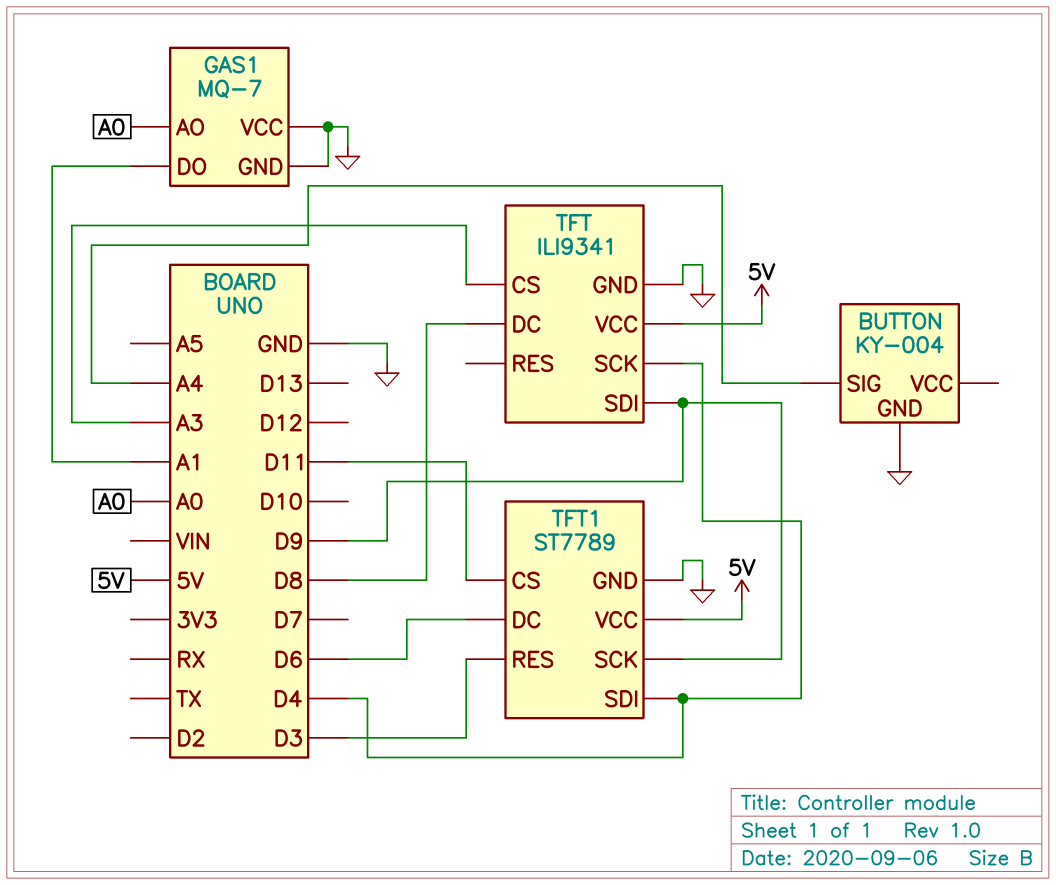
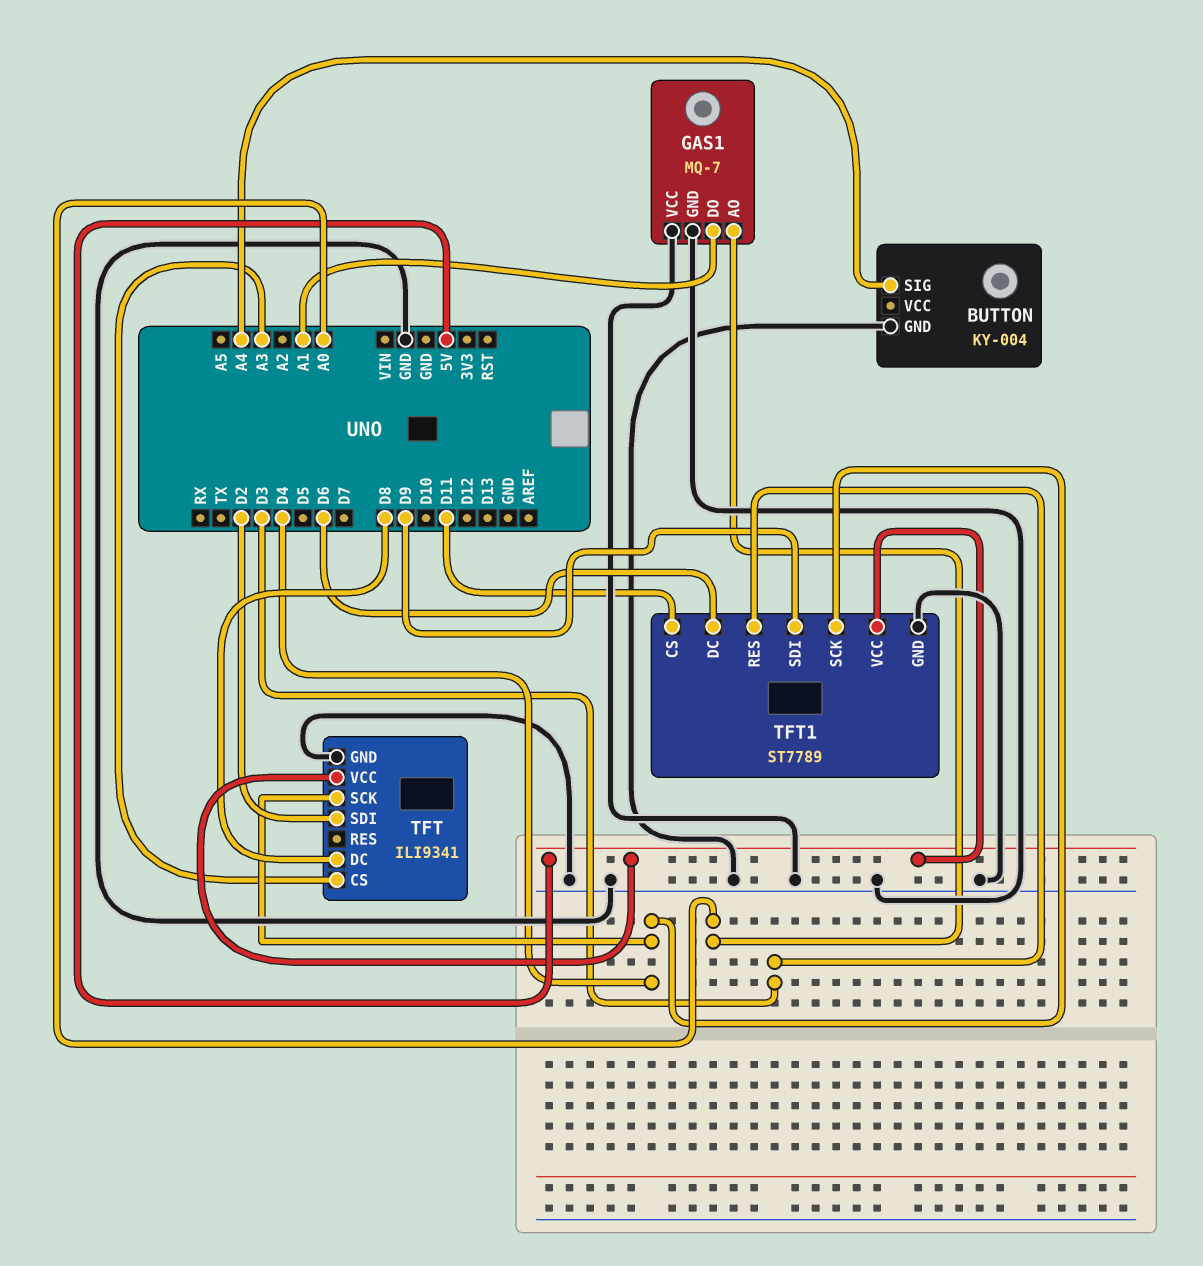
TFT pin SDI: D9 -> D2
TFT1 pin SCK: D9 -> D4
TFT1 pin SDI: D4 -> D9

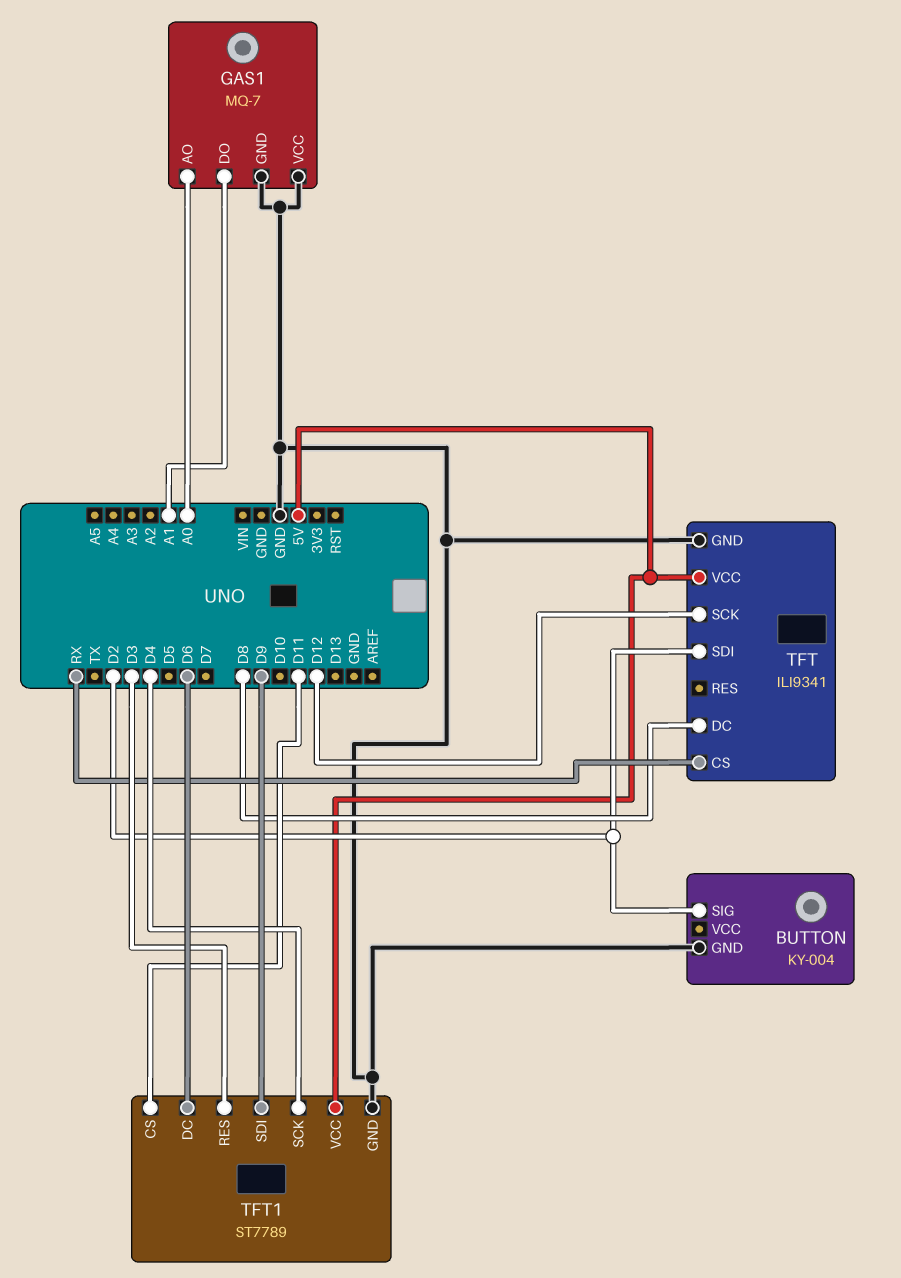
BUTTON pin SIG: A4 -> D2
TFT pin CS: A3 -> RX
TFT pin SCK: D4 -> D12

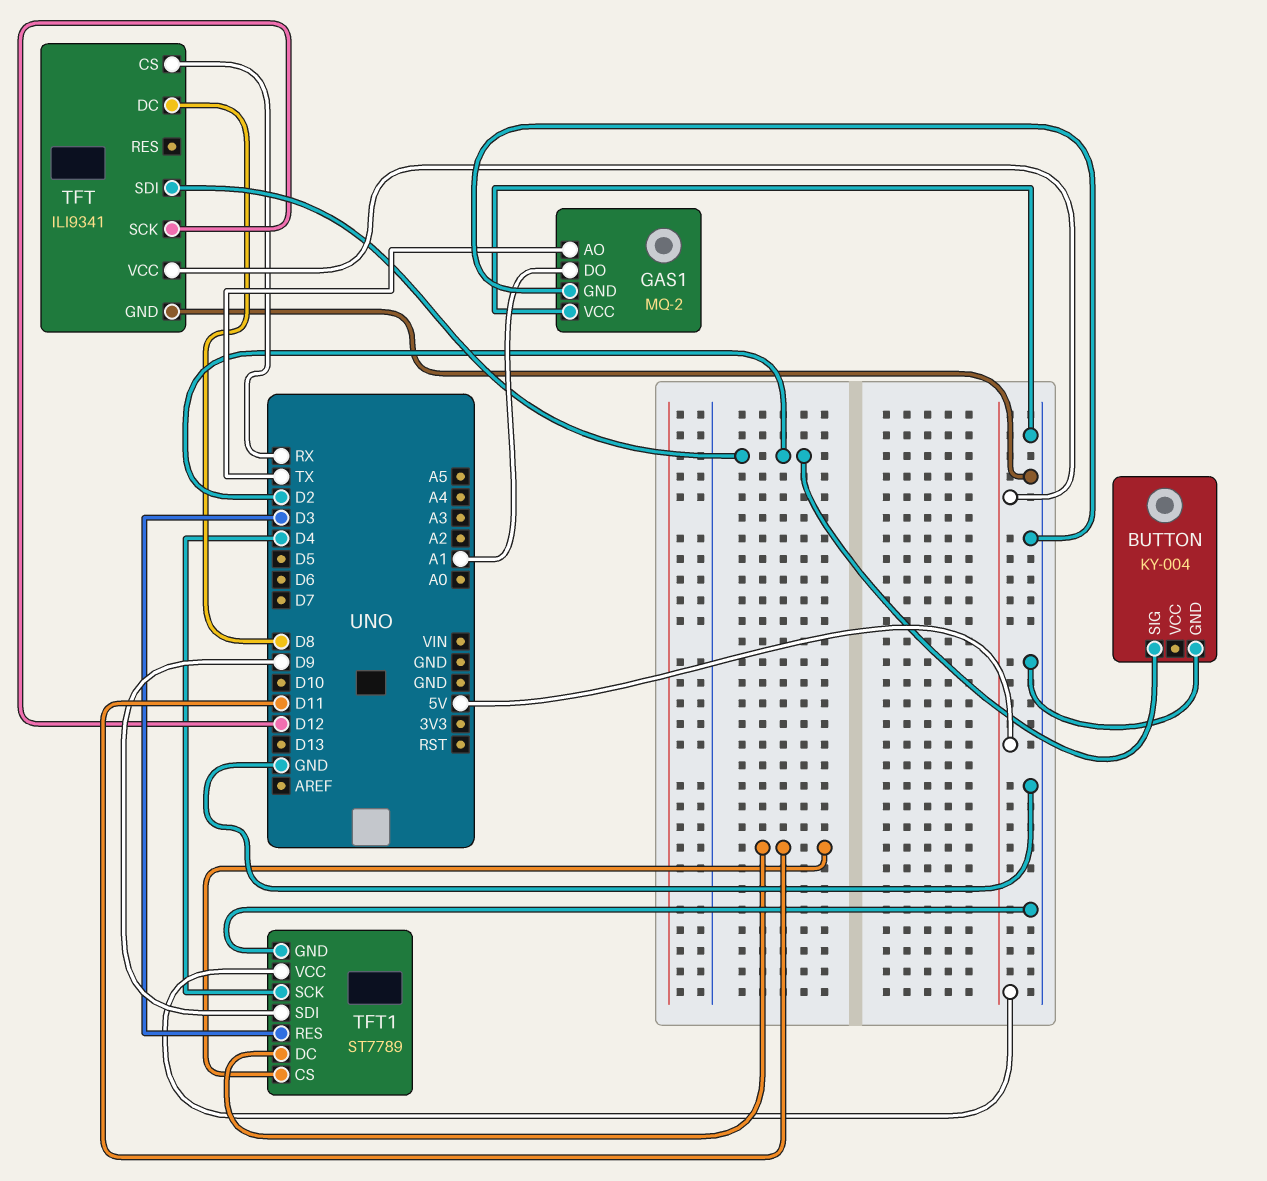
GAS1: MQ-7 -> MQ-2
GAS1 pin AO: A0 -> TX
TFT1 pin DC: D6 -> D11

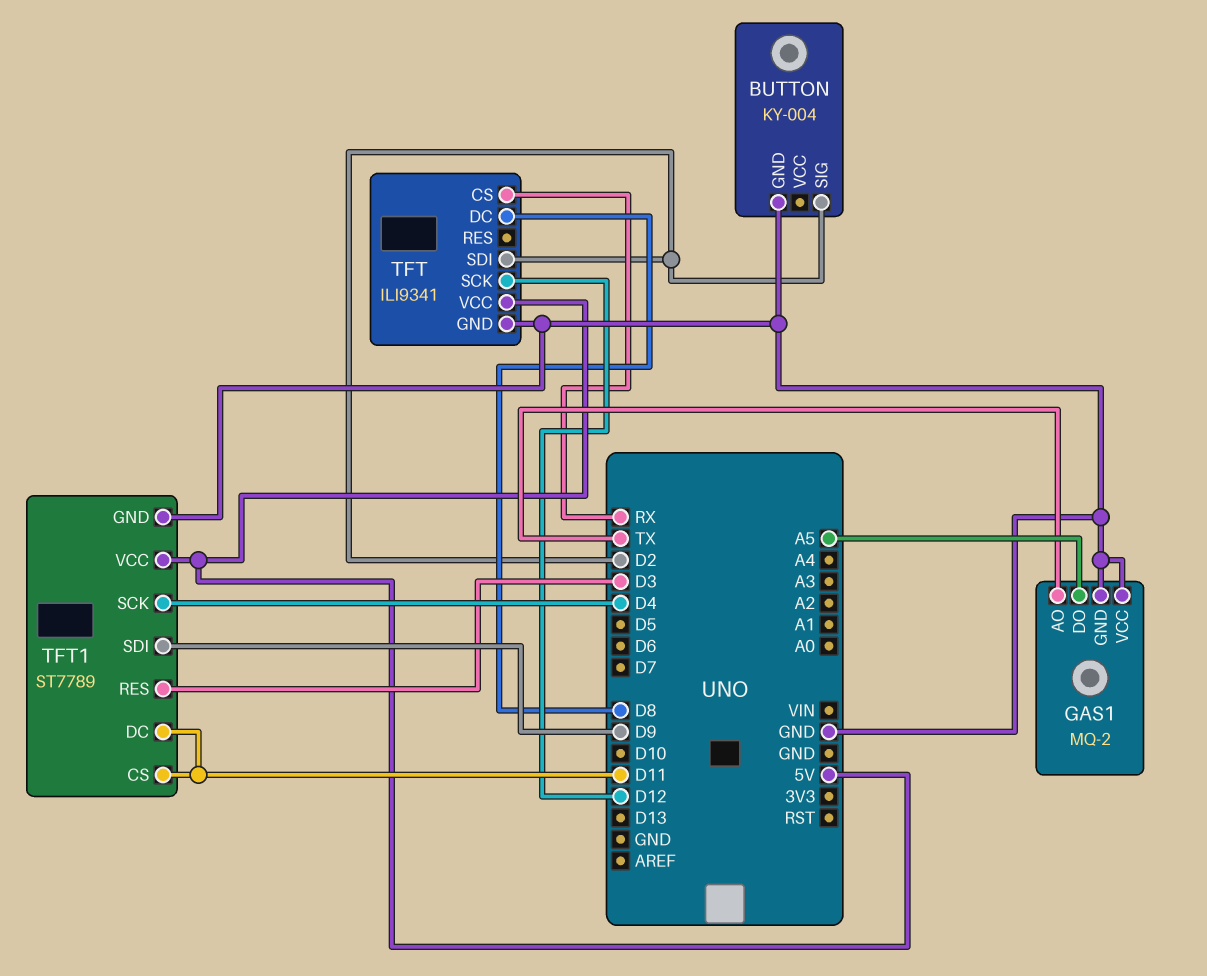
GAS1 pin DO: A1 -> A5

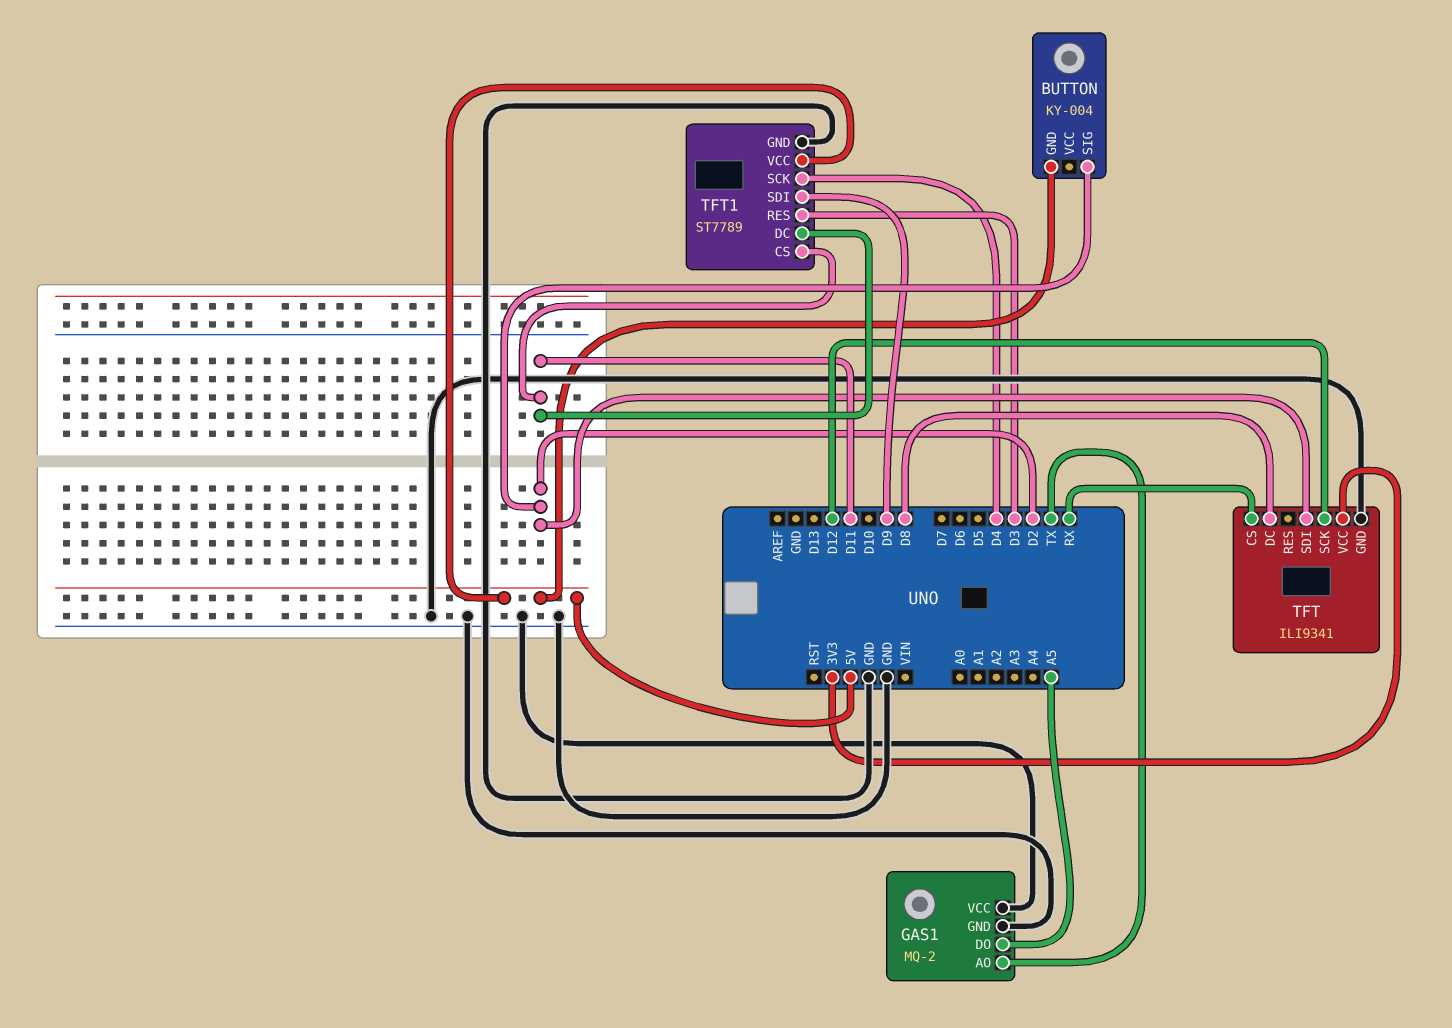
BUTTON pin GND: GND -> 5V
TFT pin VCC: 5V -> 3V3

